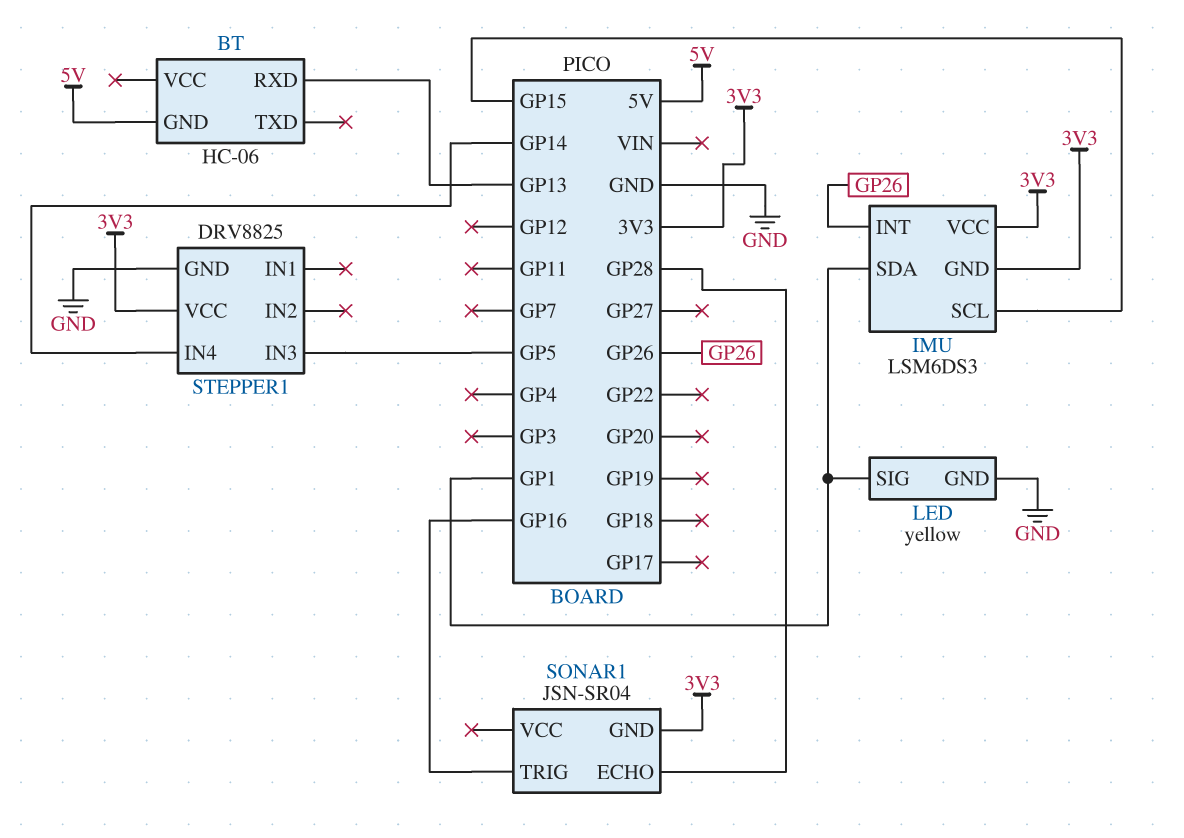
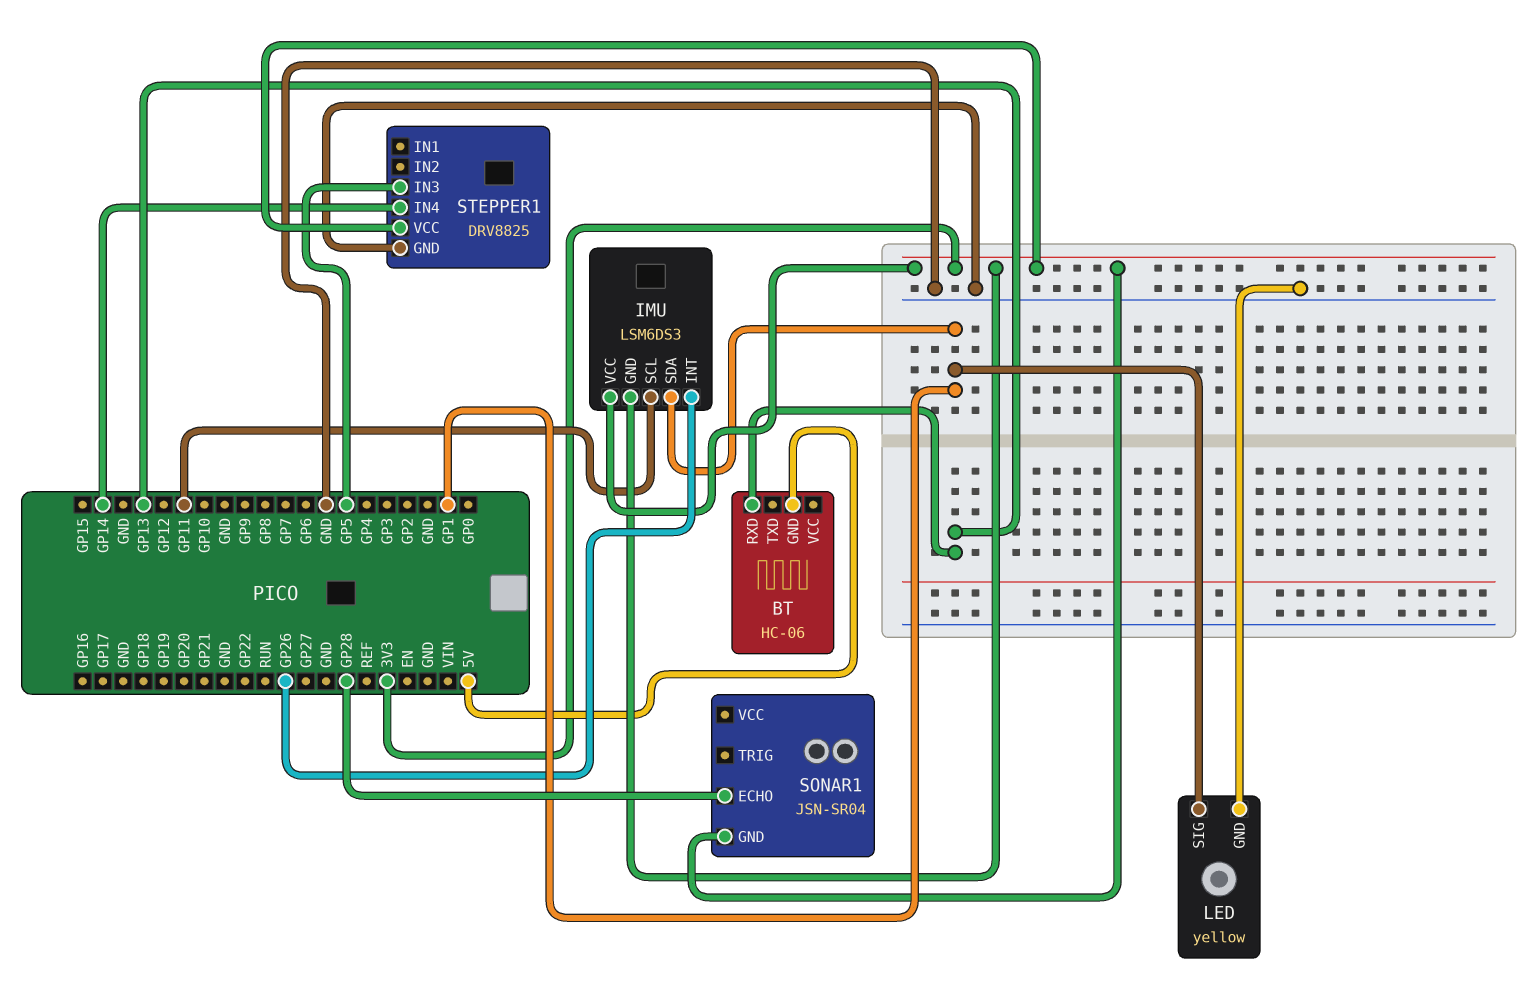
IMU pin SCL: GP15 -> GP11
SONAR1 pin TRIG: GP16 -> none

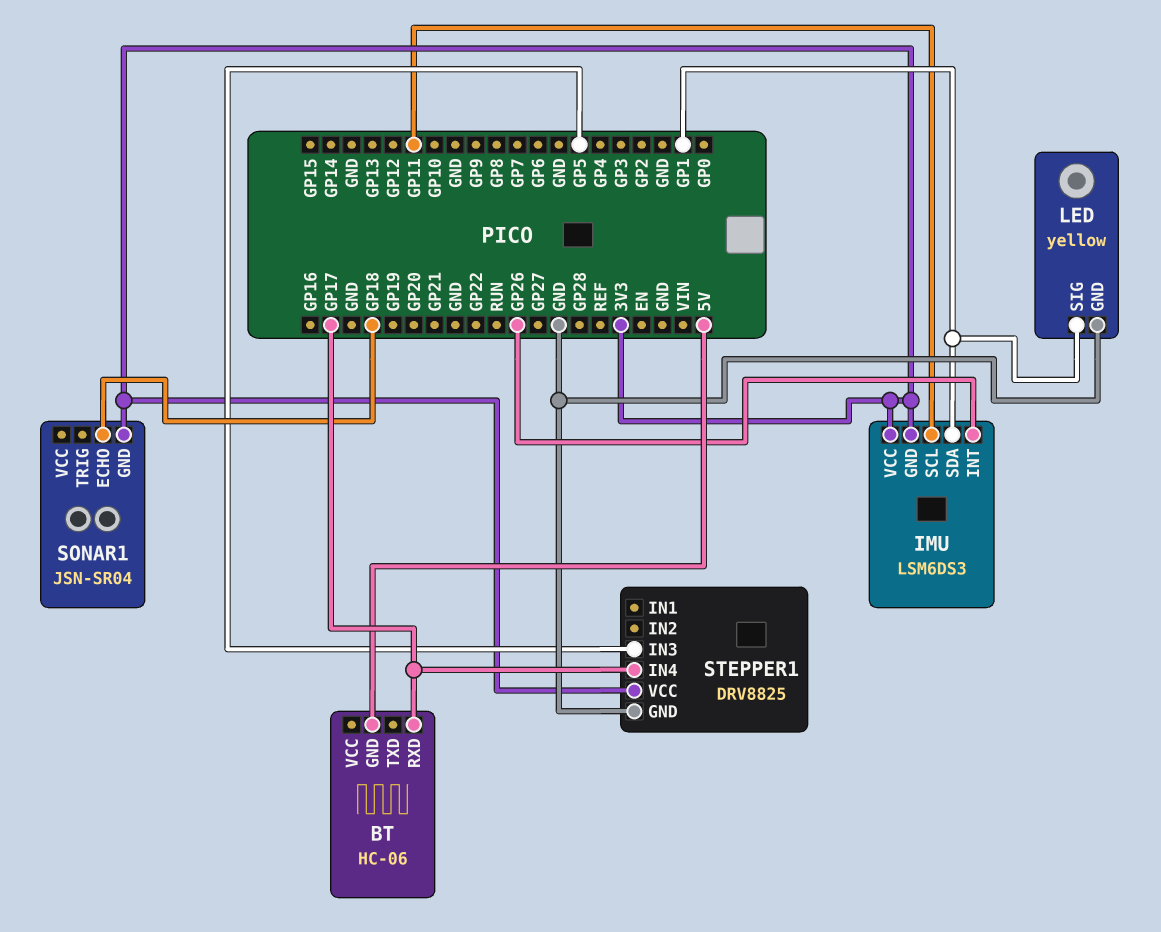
BT pin RXD: GP13 -> GP17
SONAR1 pin ECHO: GP28 -> GP18
STEPPER1 pin IN4: GP14 -> GP17

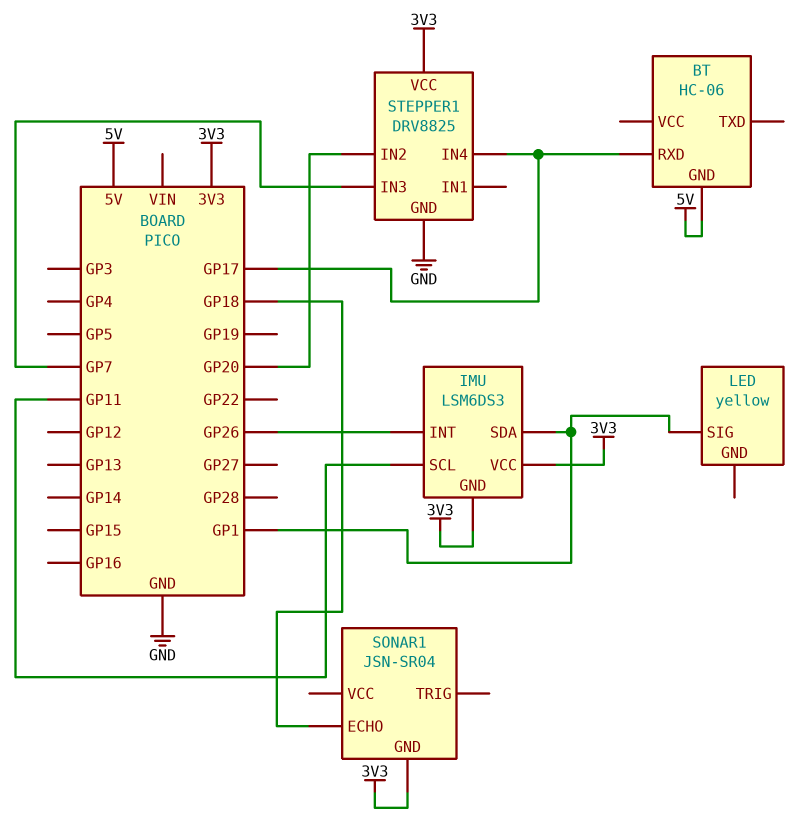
LED pin GND: GND -> none
STEPPER1 pin IN2: none -> GP20
STEPPER1 pin IN3: GP5 -> GP7

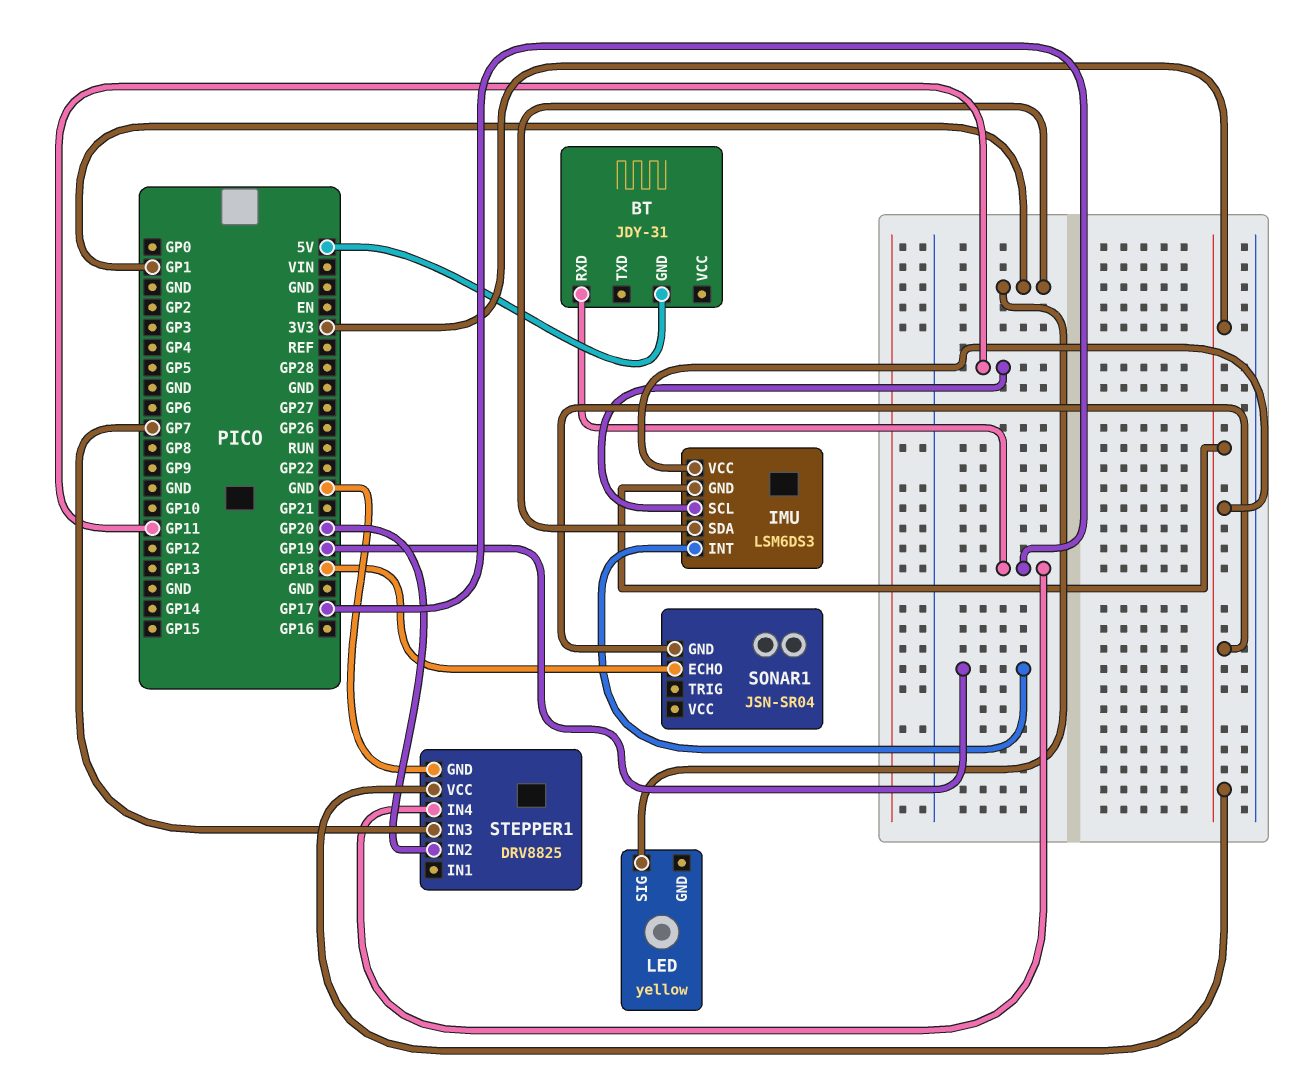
BT: HC-06 -> JDY-31
IMU pin INT: GP26 -> GP19

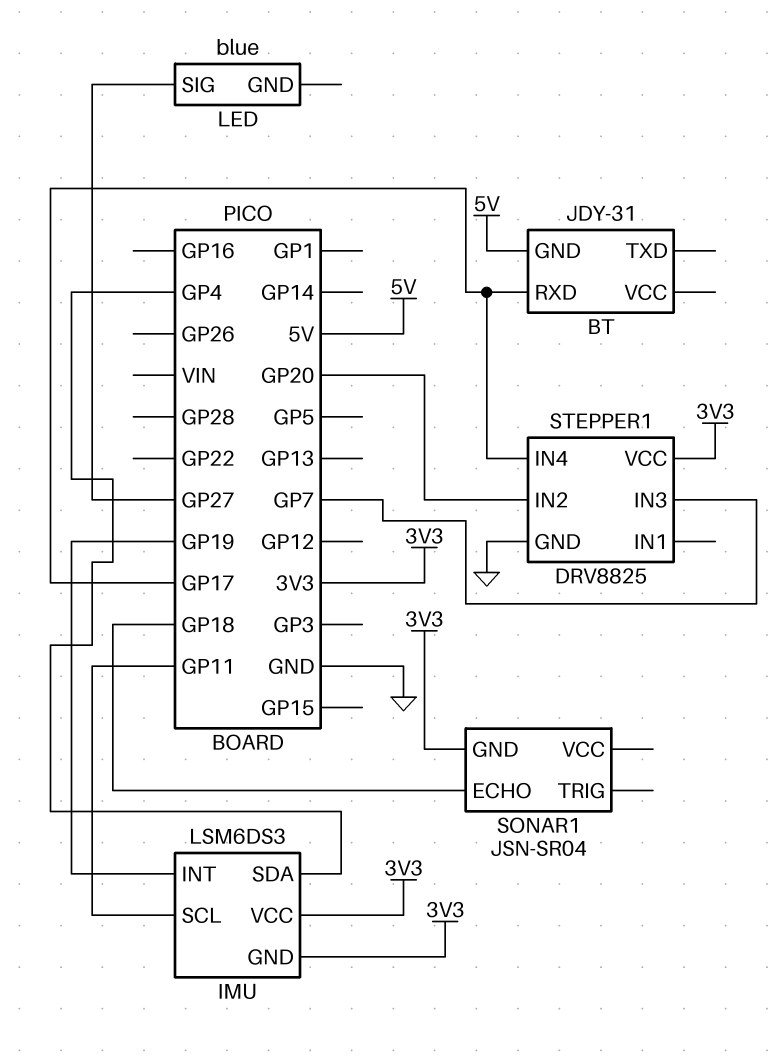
IMU pin SDA: GP1 -> GP4
LED: yellow -> blue
LED pin SIG: GP1 -> GP27

